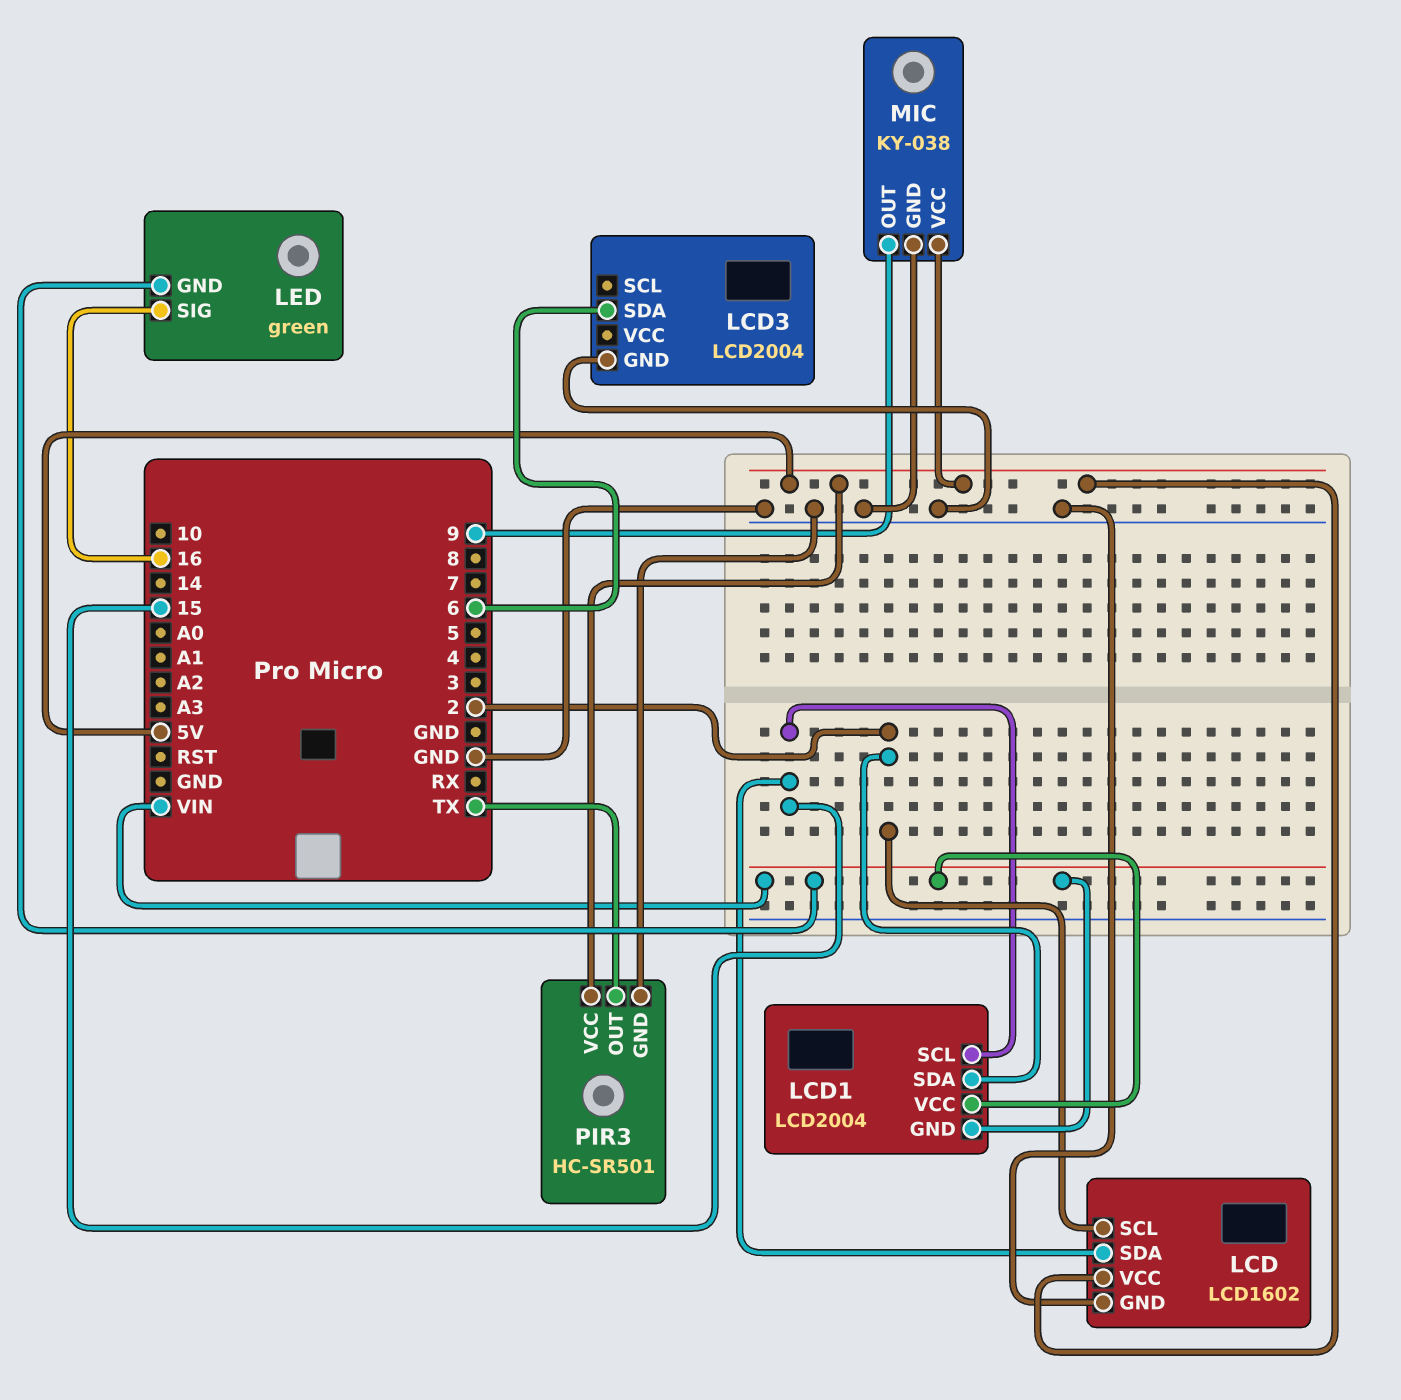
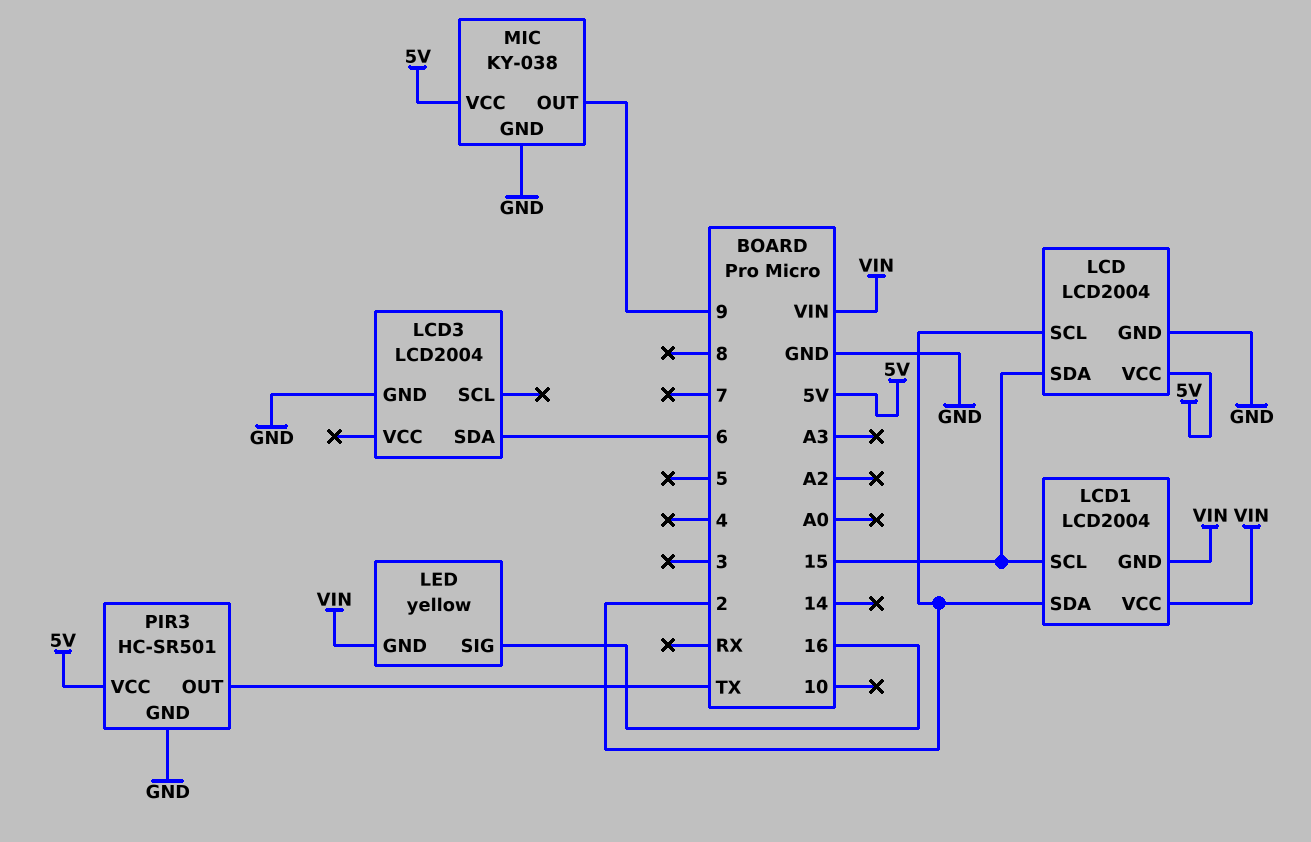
LCD: LCD1602 -> LCD2004
LED: green -> yellow

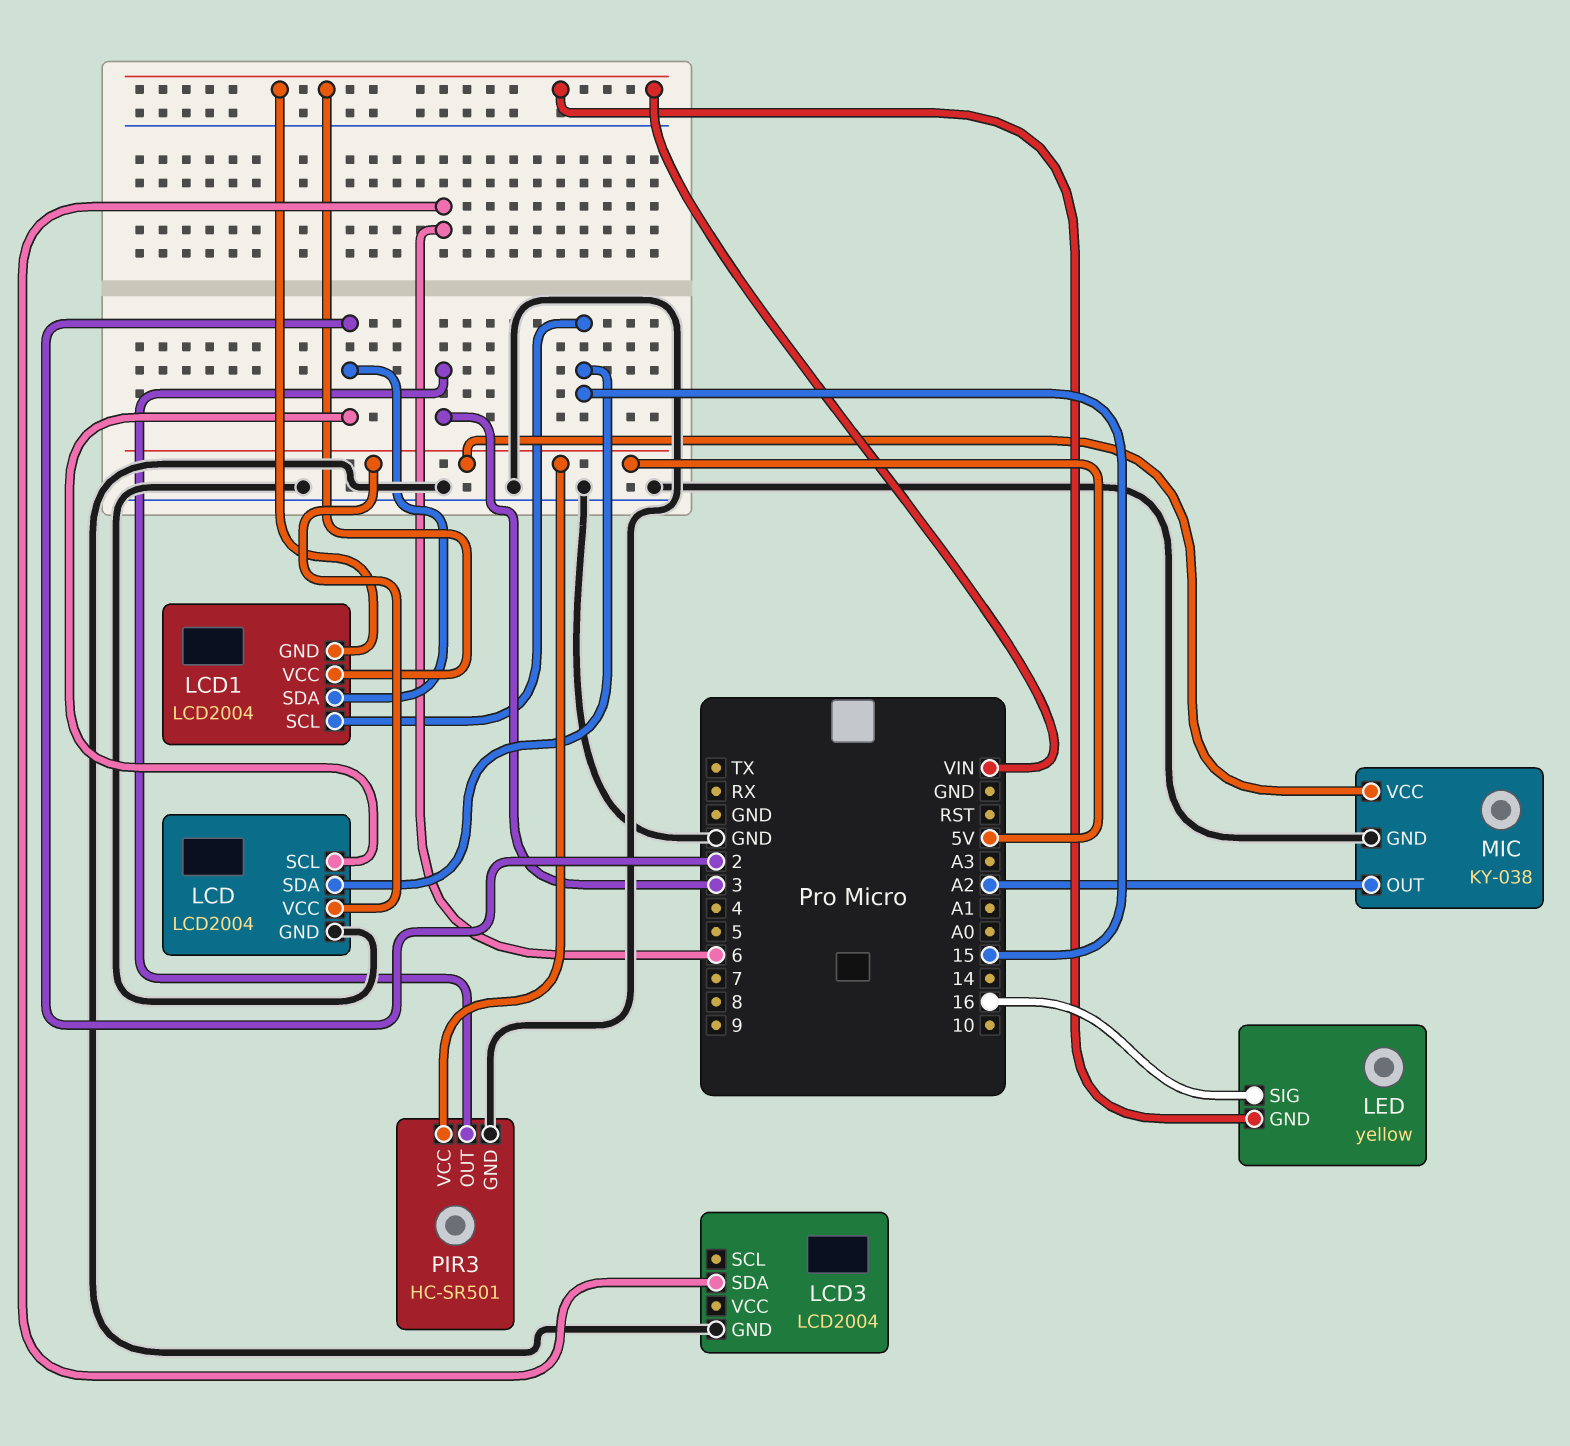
MIC pin OUT: 9 -> A2
PIR3 pin OUT: TX -> 3

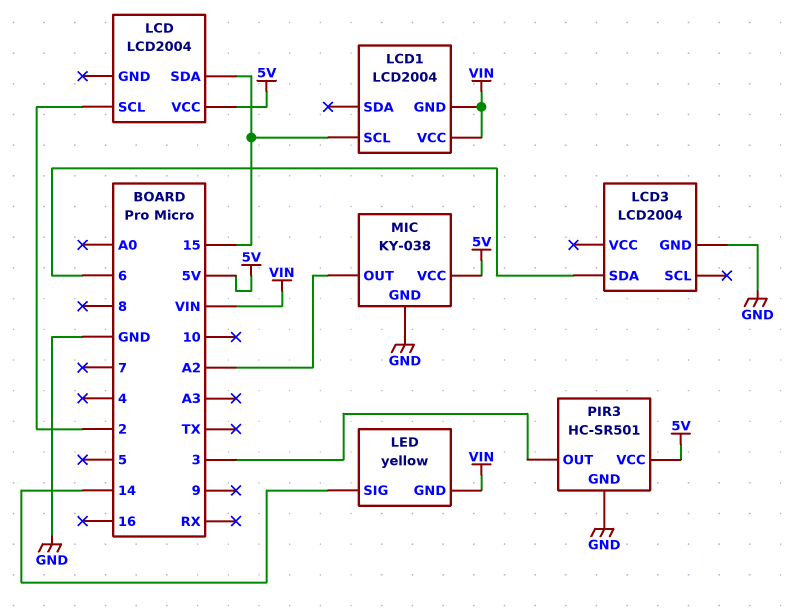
LCD pin GND: GND -> none
LCD1 pin SDA: 2 -> none
LED pin SIG: 16 -> 14

